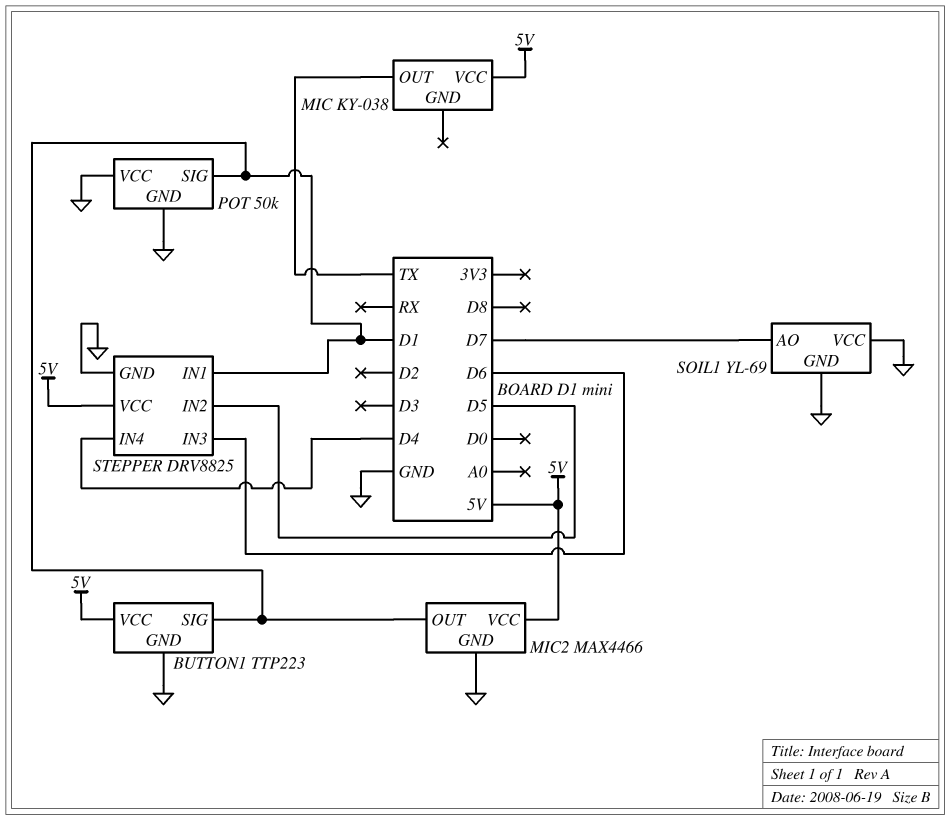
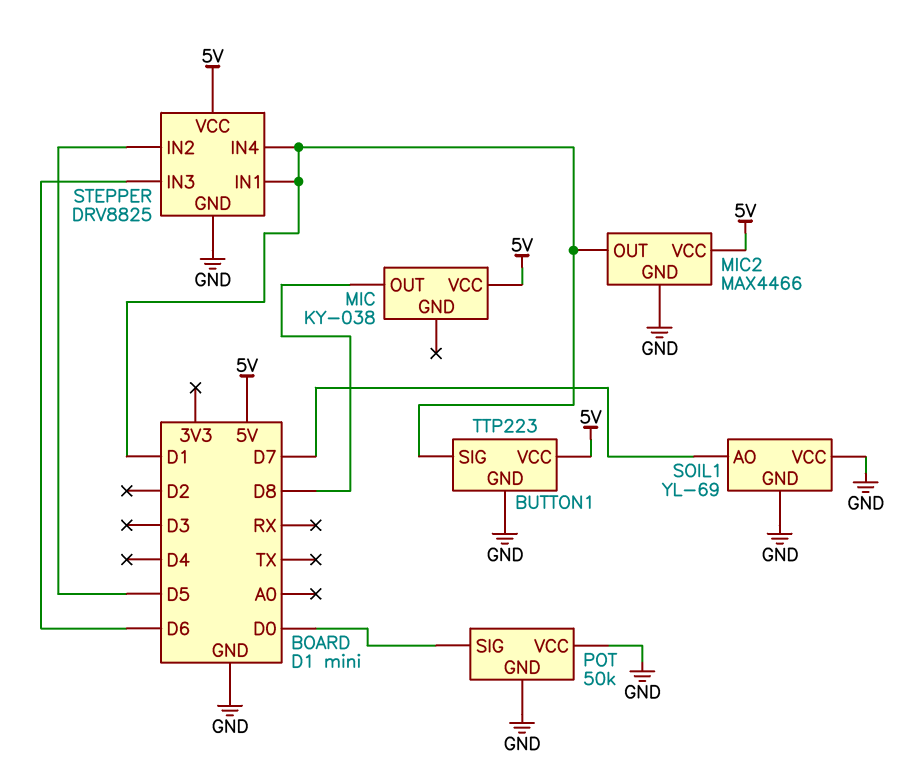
MIC pin OUT: TX -> D8
POT pin SIG: D1 -> D0
STEPPER pin IN4: D4 -> D1

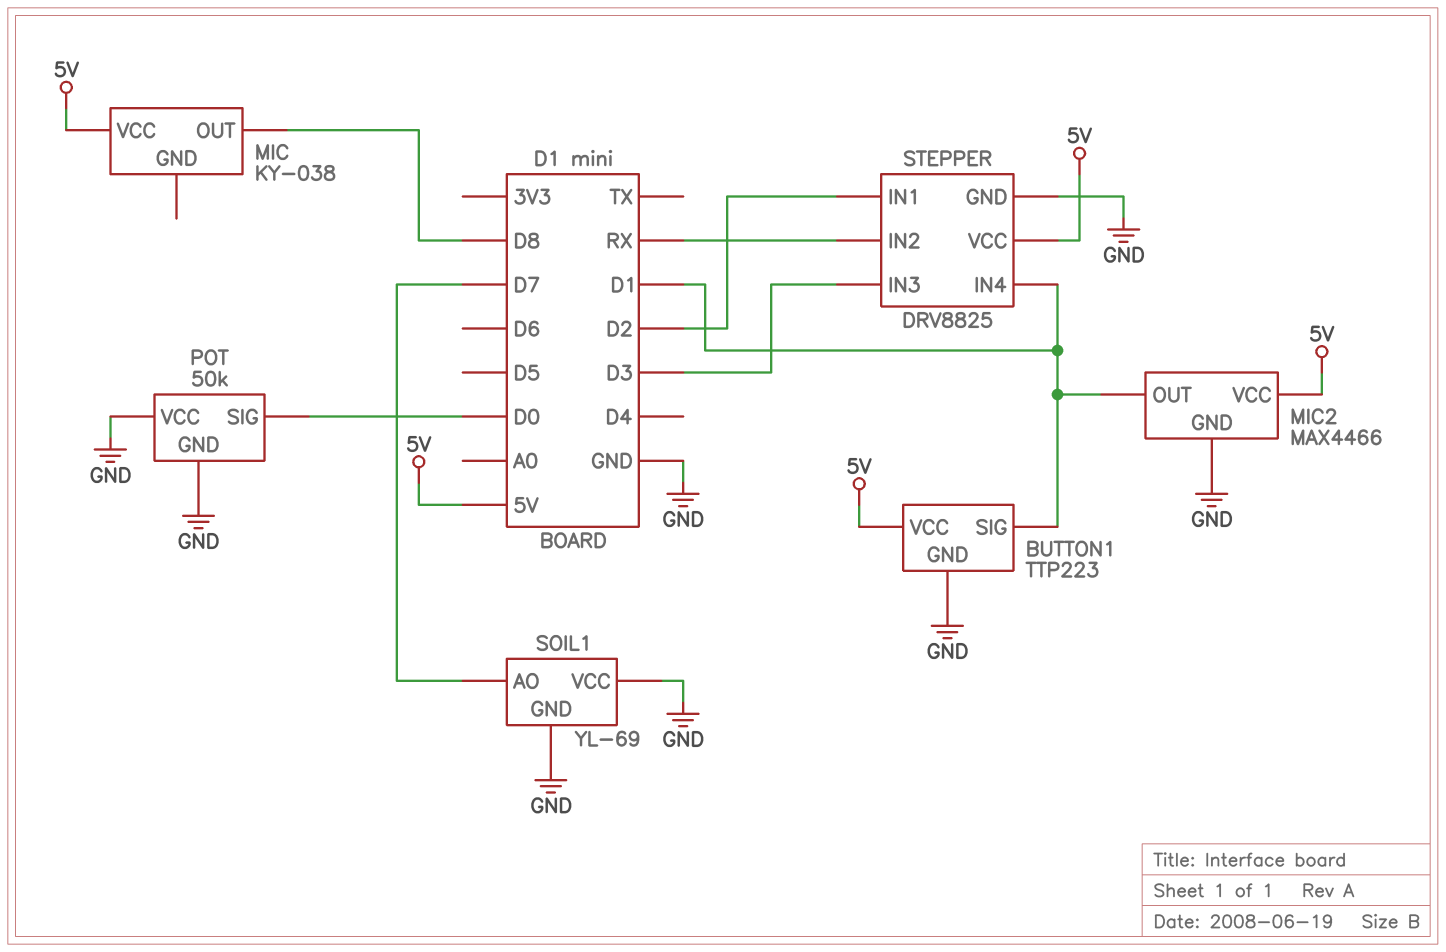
STEPPER pin IN1: D1 -> D2
STEPPER pin IN2: D5 -> RX
STEPPER pin IN3: D6 -> D3

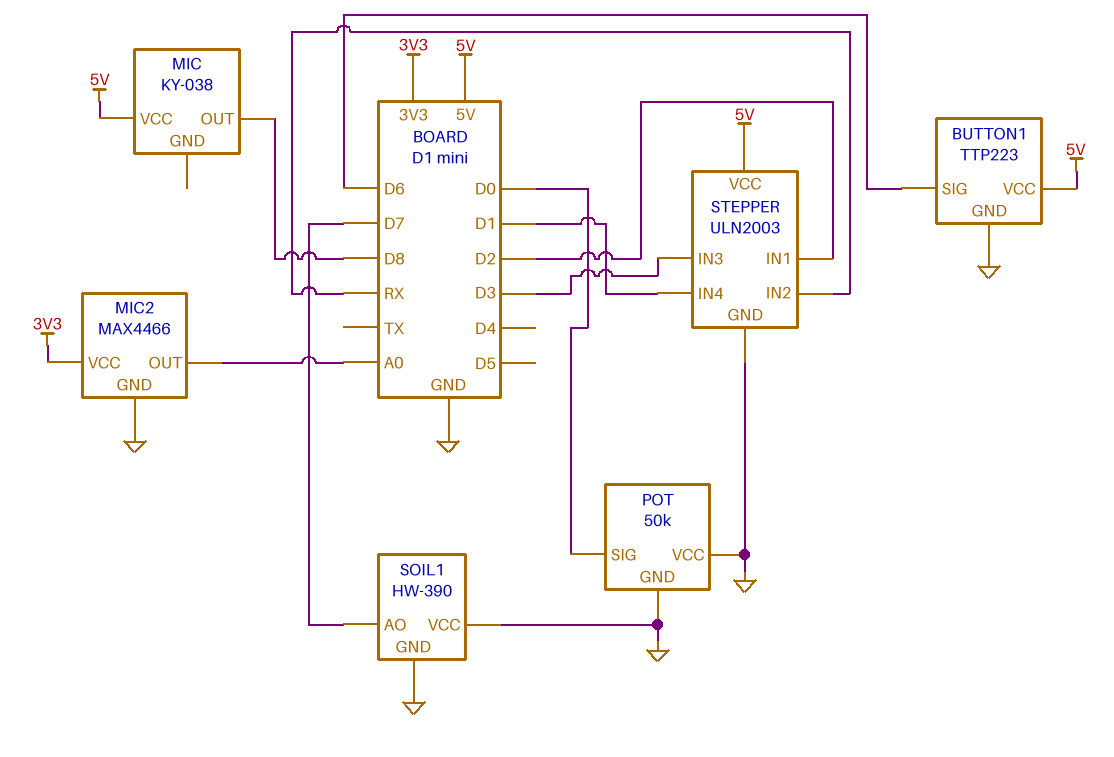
BUTTON1 pin SIG: D1 -> D6
MIC2 pin OUT: D1 -> A0
MIC2 pin VCC: 5V -> 3V3
SOIL1: YL-69 -> HW-390
STEPPER: DRV8825 -> ULN2003

